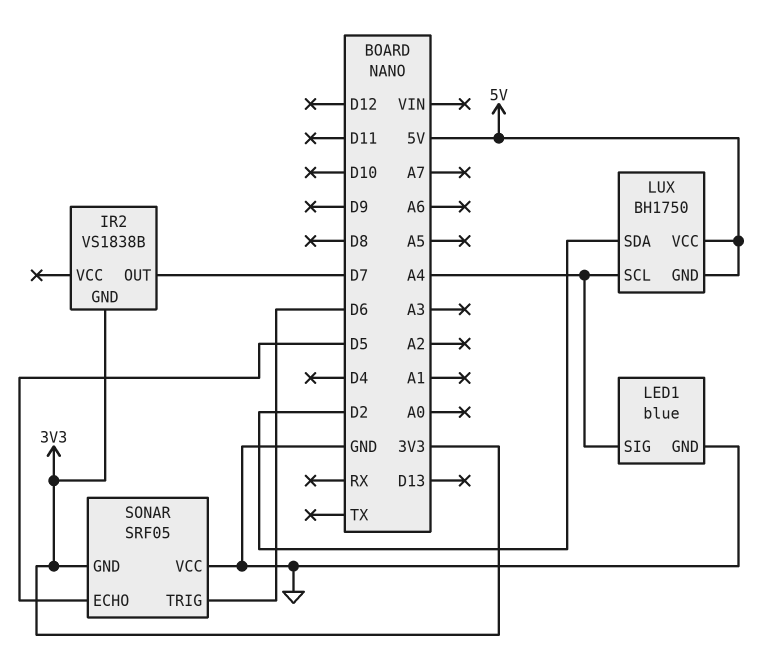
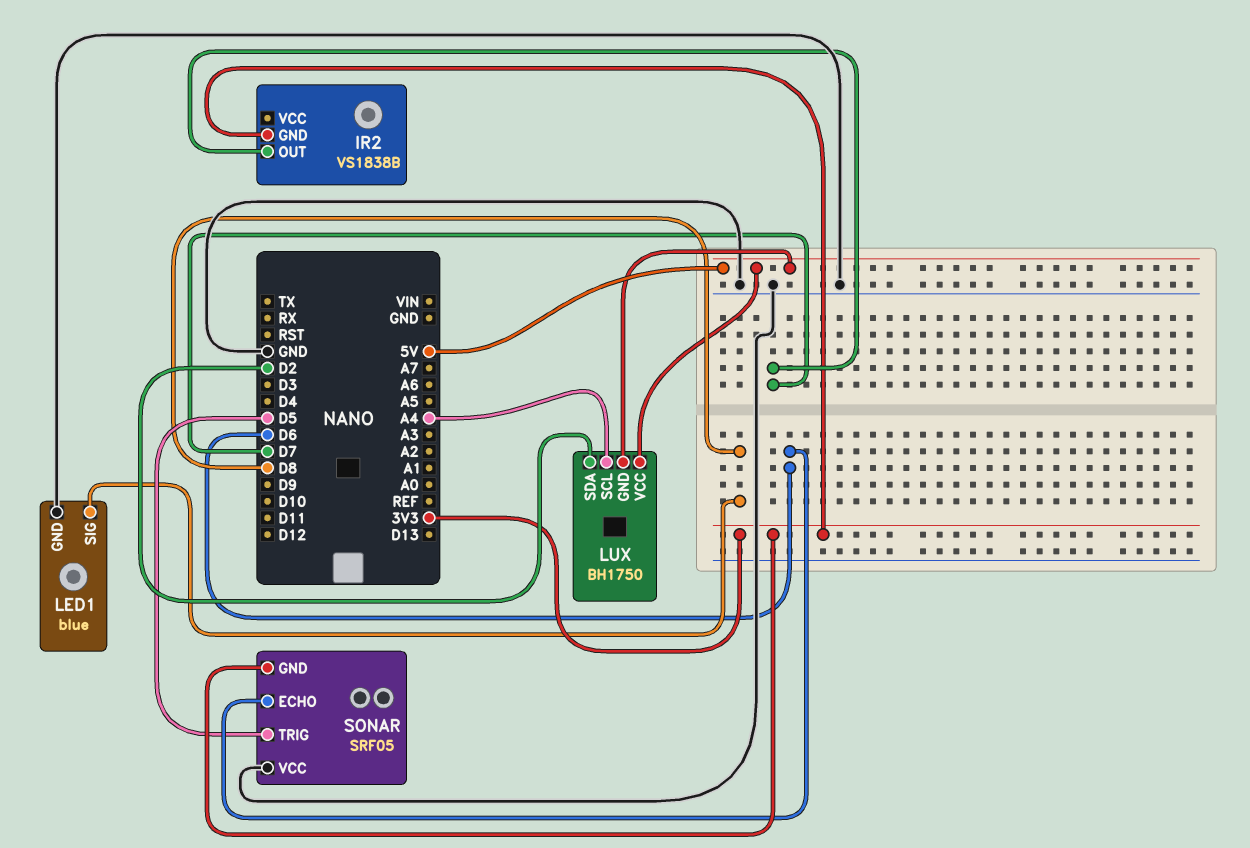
LED1 pin SIG: A4 -> D8
SONAR pin ECHO: D5 -> D6
SONAR pin TRIG: D6 -> D5

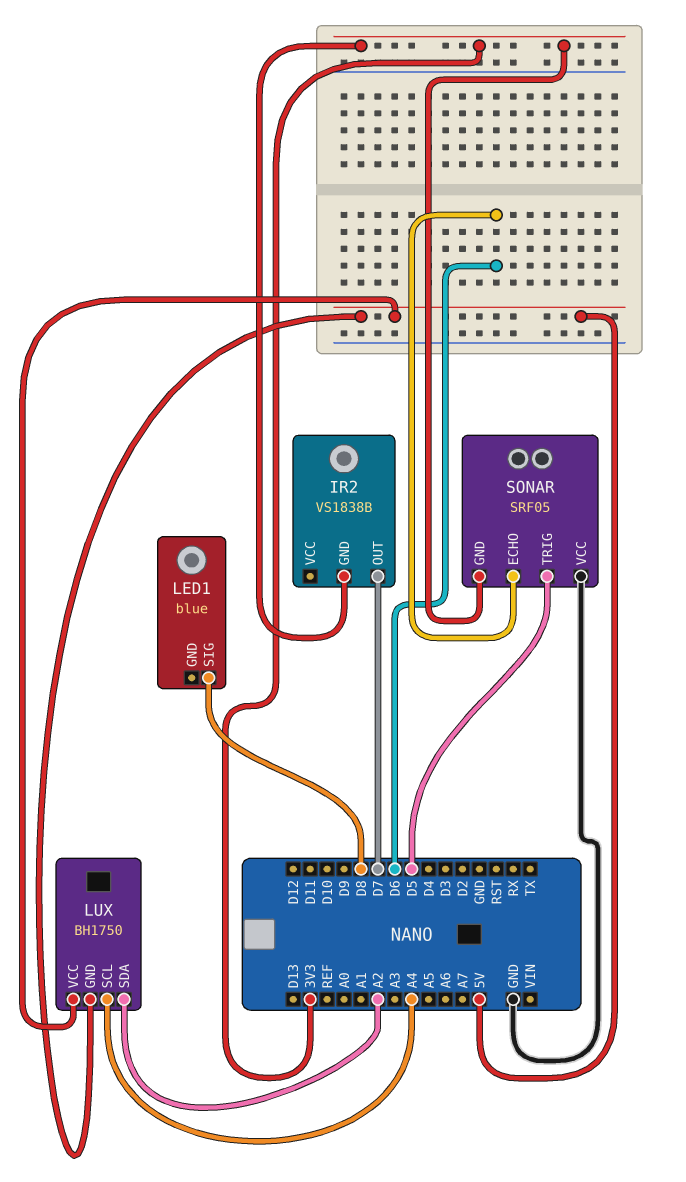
LED1 pin GND: GND -> none
LUX pin SDA: D2 -> A2

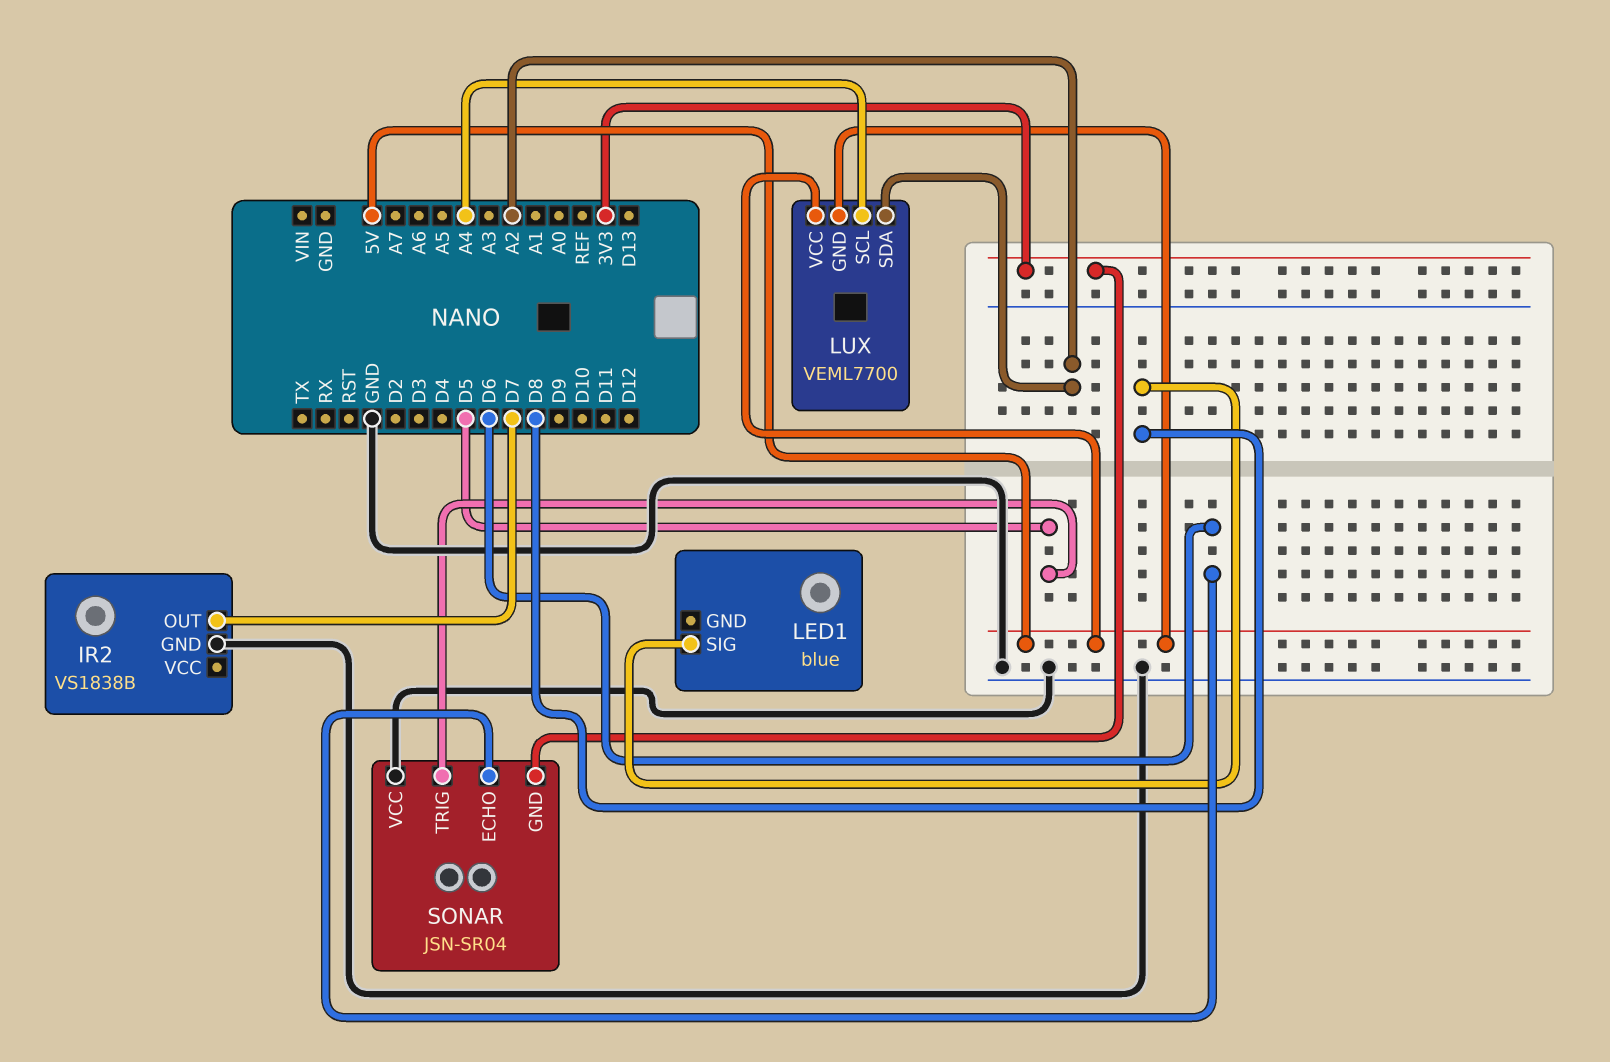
IR2 pin GND: 3V3 -> GND
LUX: BH1750 -> VEML7700
SONAR: SRF05 -> JSN-SR04

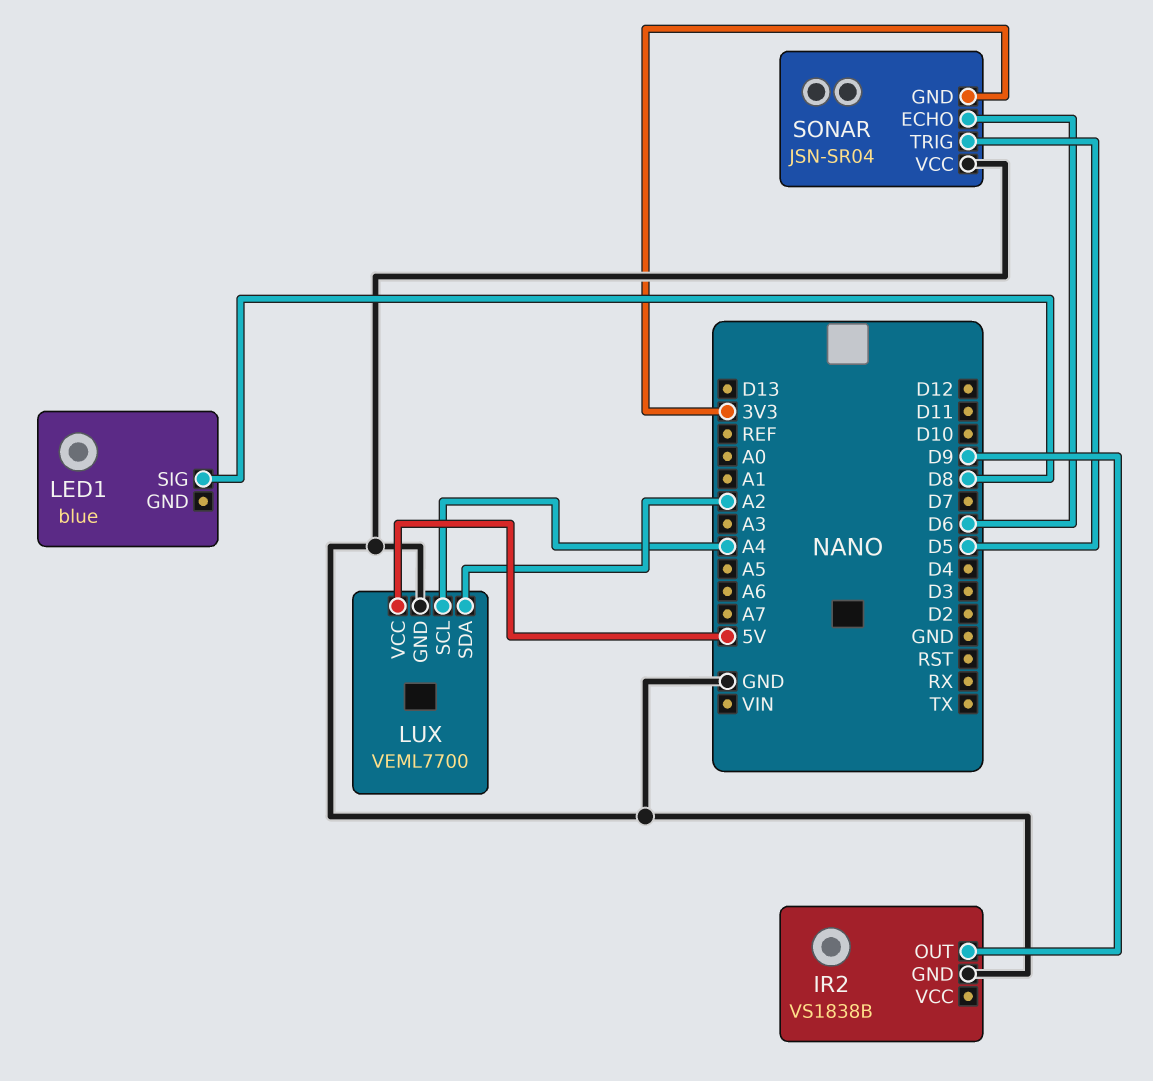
IR2 pin OUT: D7 -> D9
LUX pin GND: 5V -> GND

